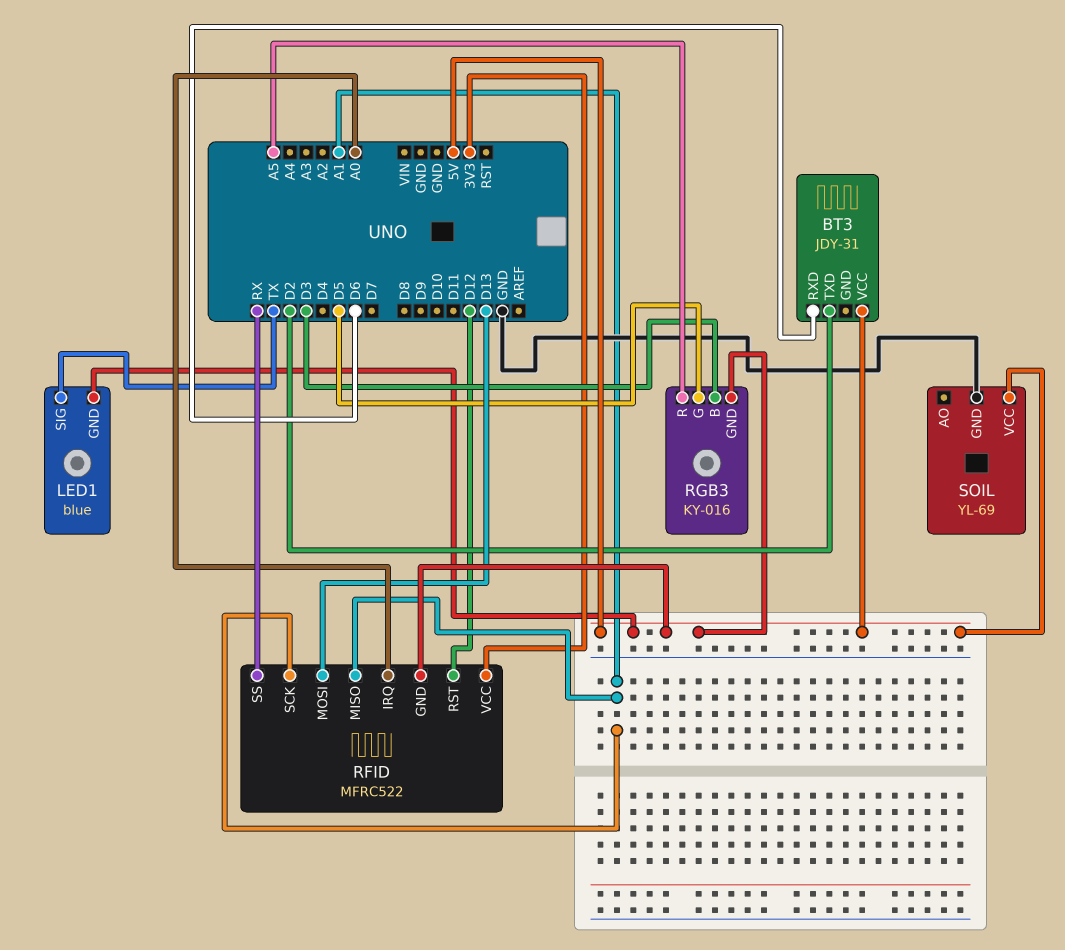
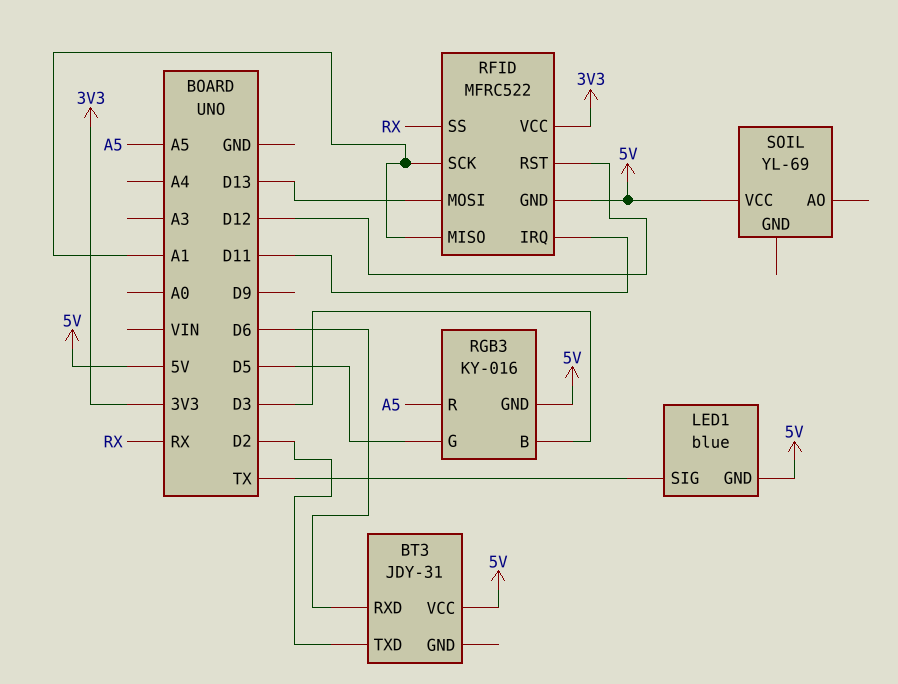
RFID pin IRQ: A0 -> D11
SOIL pin GND: GND -> none

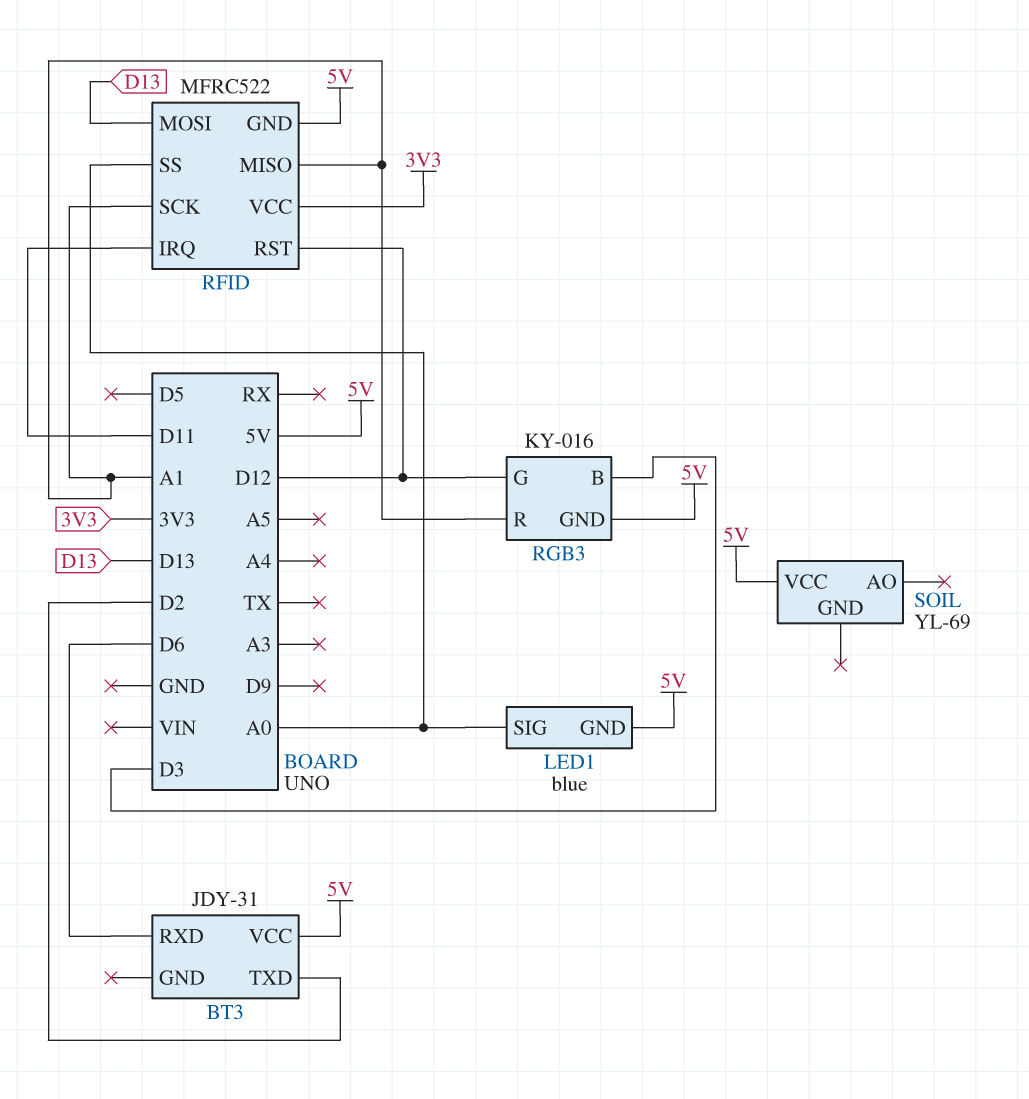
LED1 pin SIG: TX -> A0
RFID pin SS: RX -> A0
RGB3 pin G: D5 -> D12
RGB3 pin R: A5 -> A1

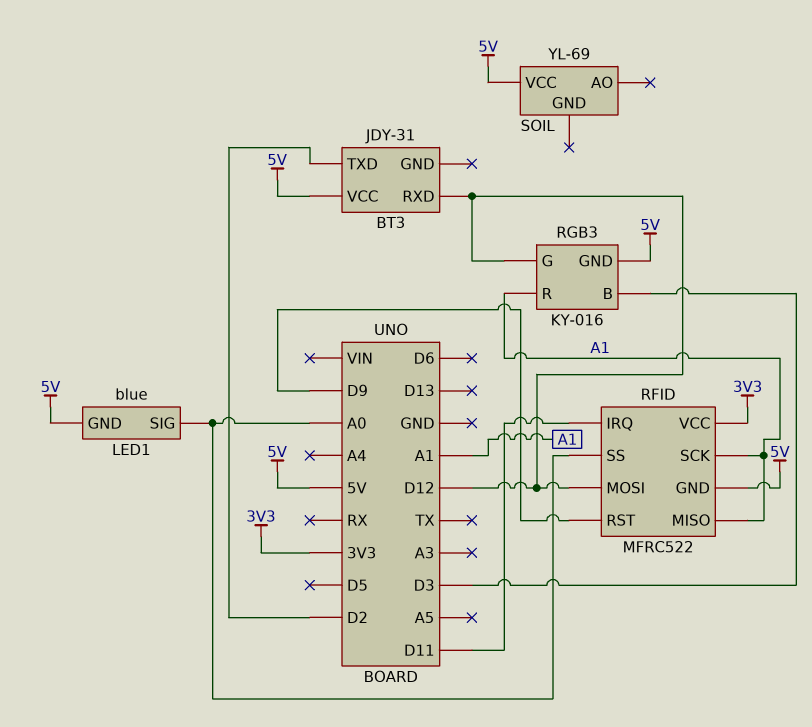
BT3 pin RXD: D6 -> D12
RFID pin MOSI: D13 -> D12
RFID pin RST: D12 -> D9

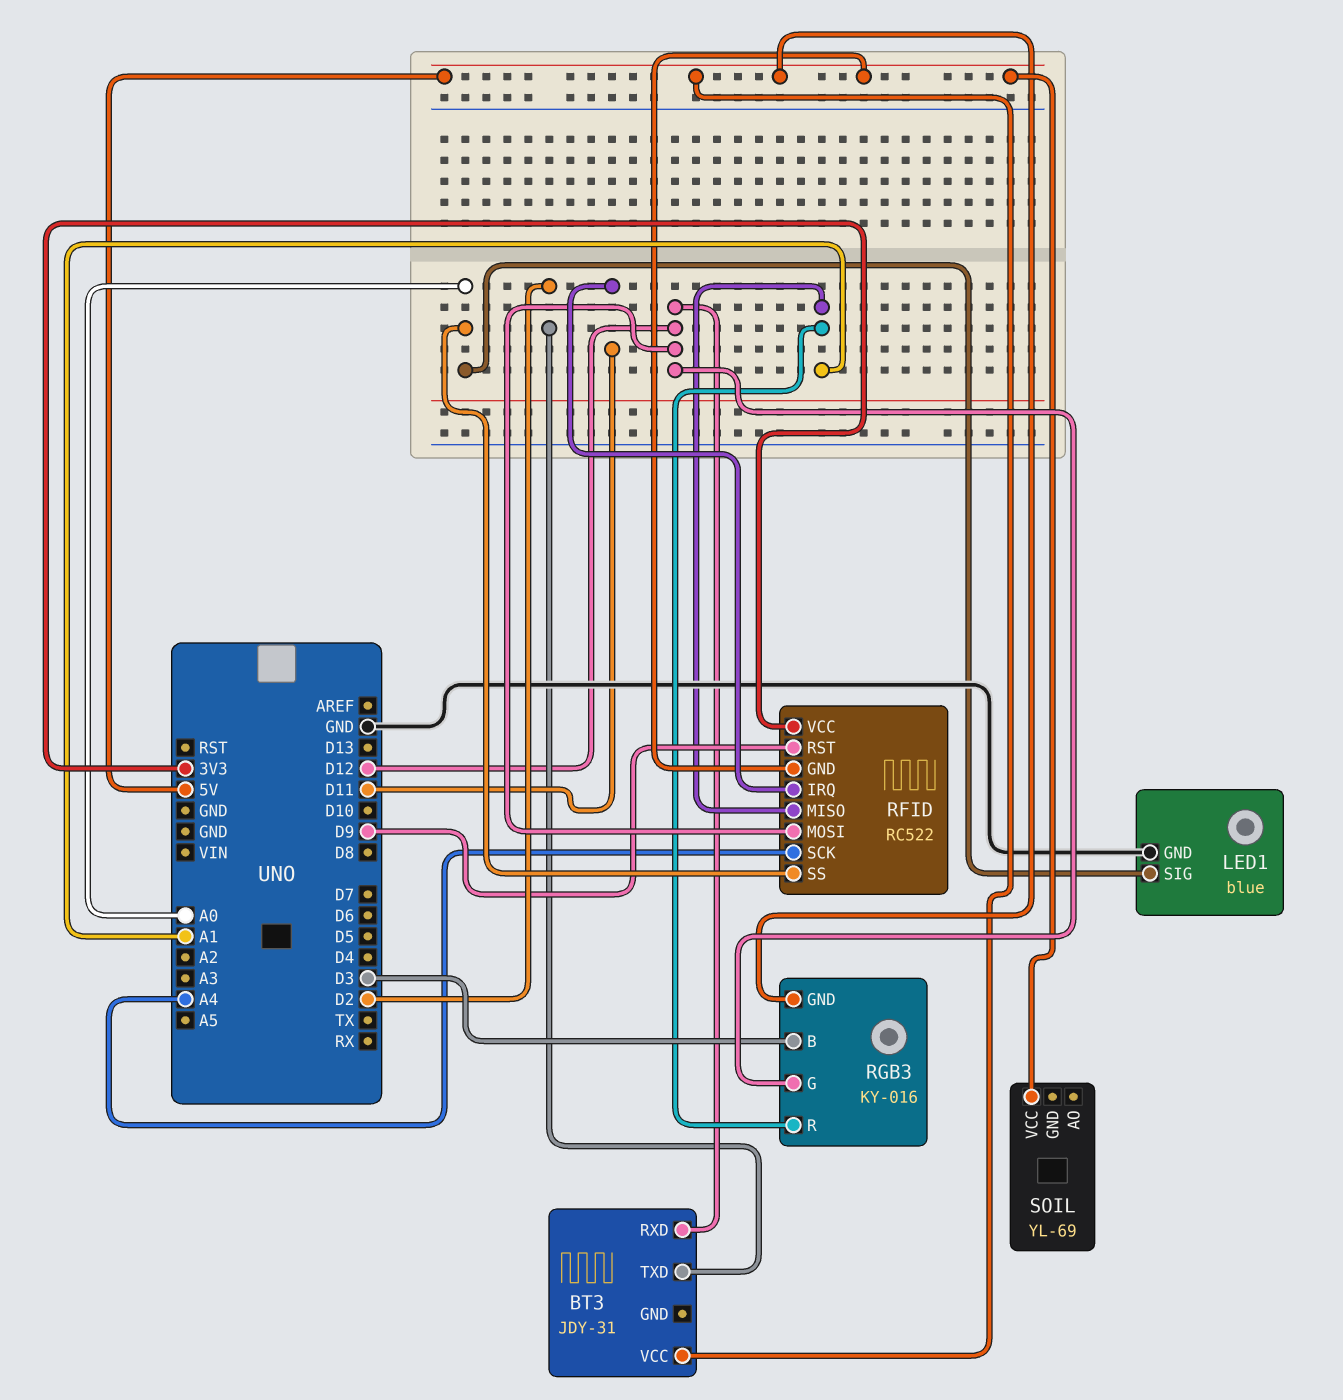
LED1 pin GND: 5V -> GND
RFID: MFRC522 -> RC522
RFID pin SCK: A1 -> A4

